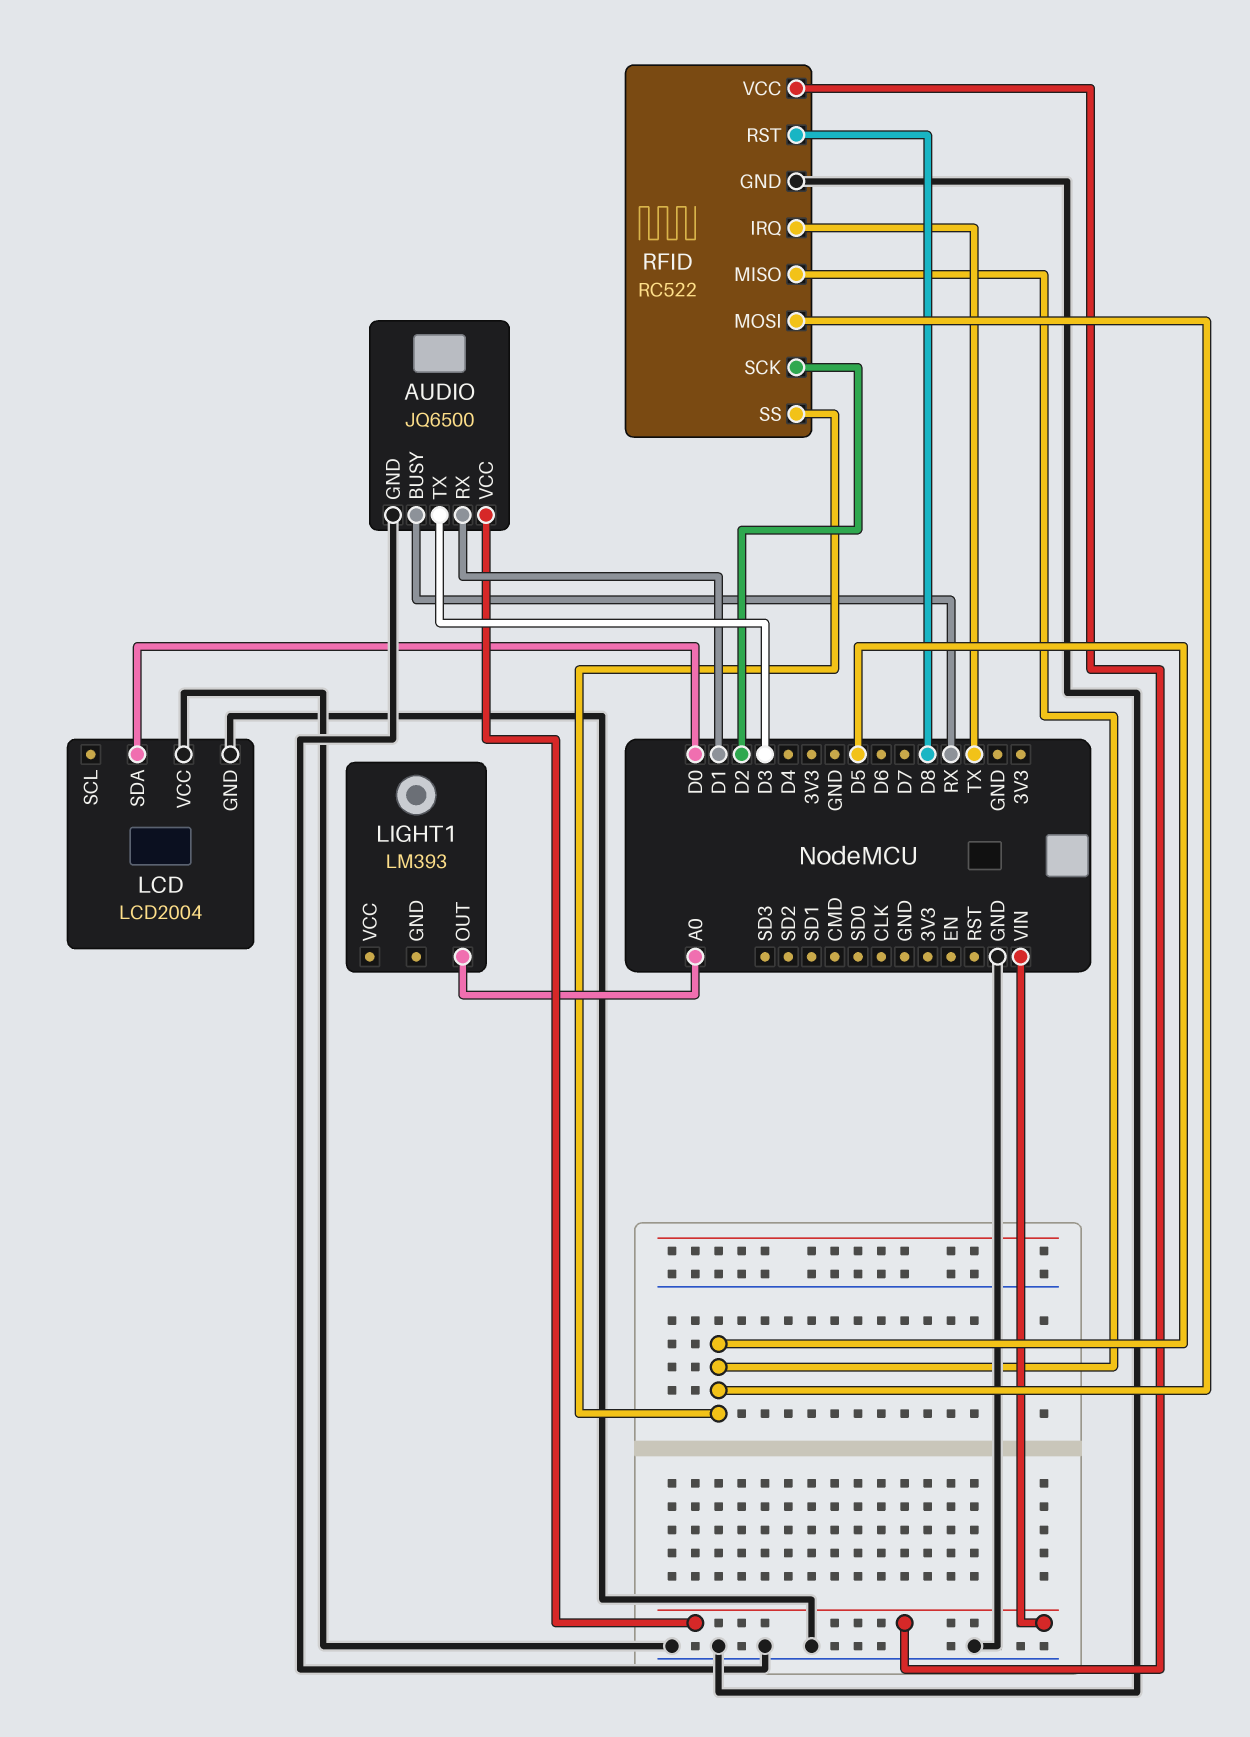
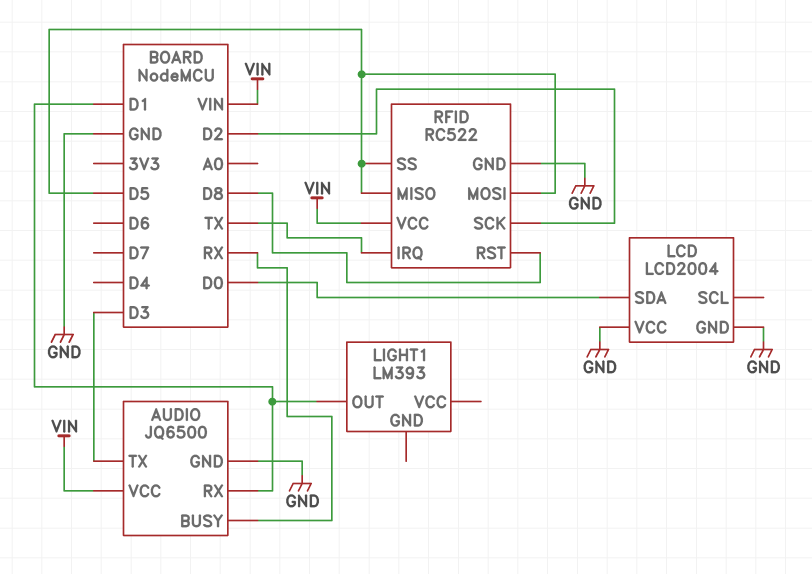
LIGHT1 pin OUT: A0 -> D1

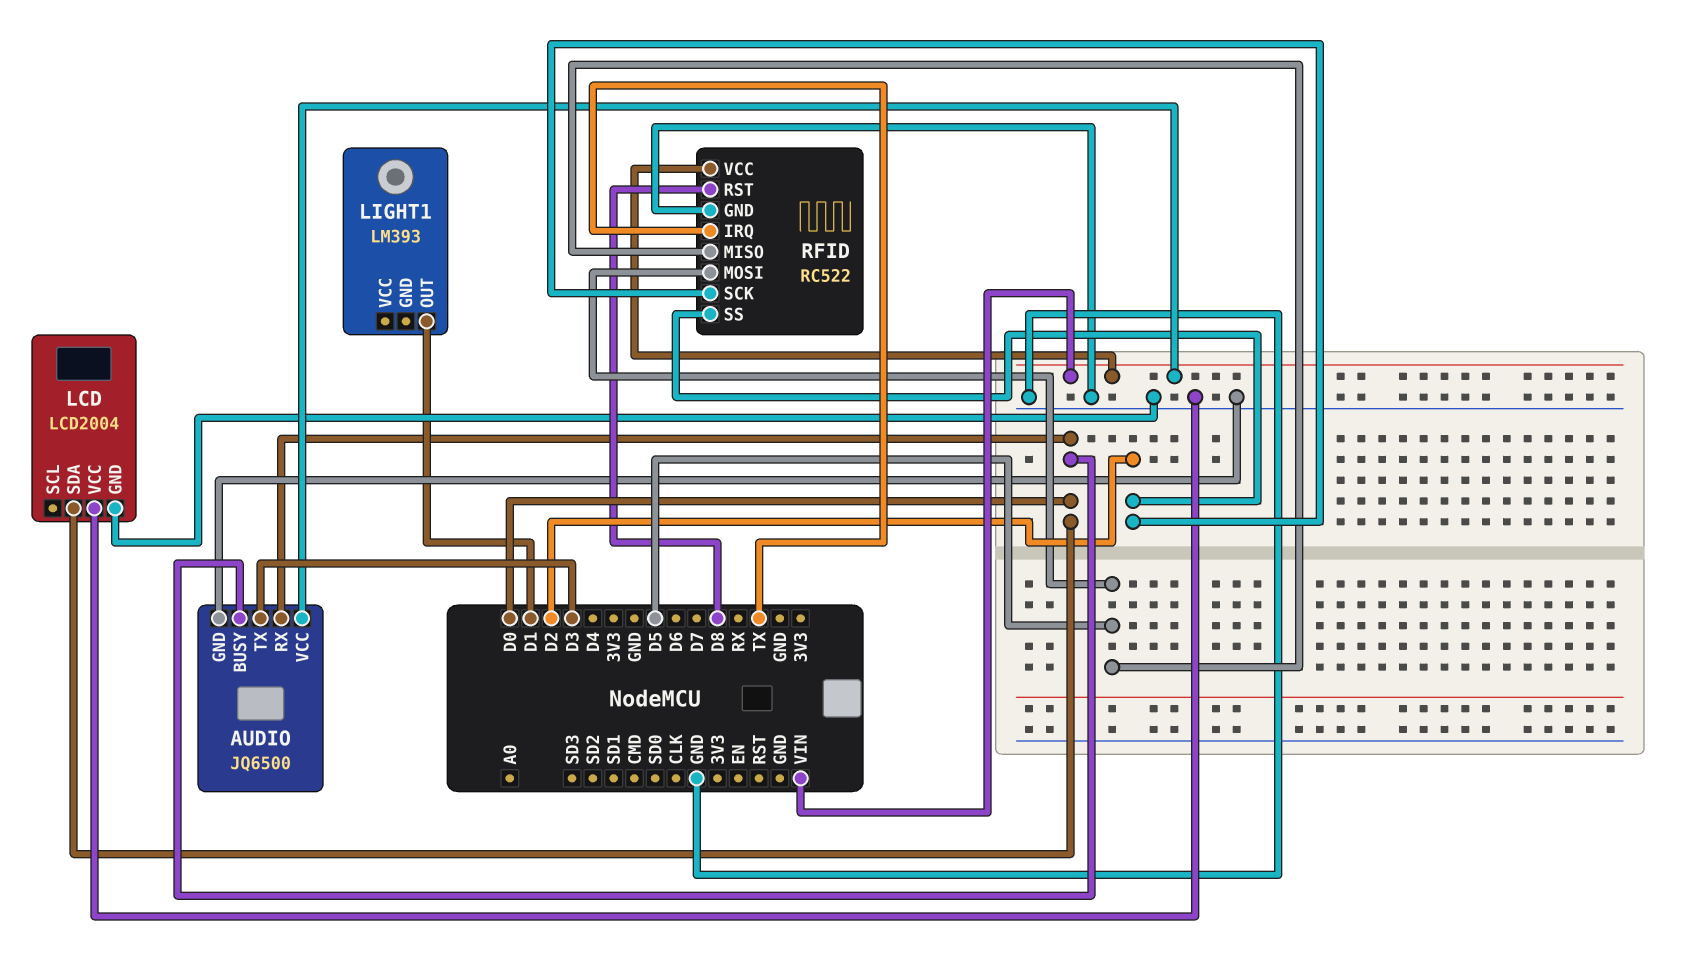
AUDIO pin BUSY: RX -> D0
AUDIO pin RX: D1 -> D0
RFID pin SS: D5 -> D2

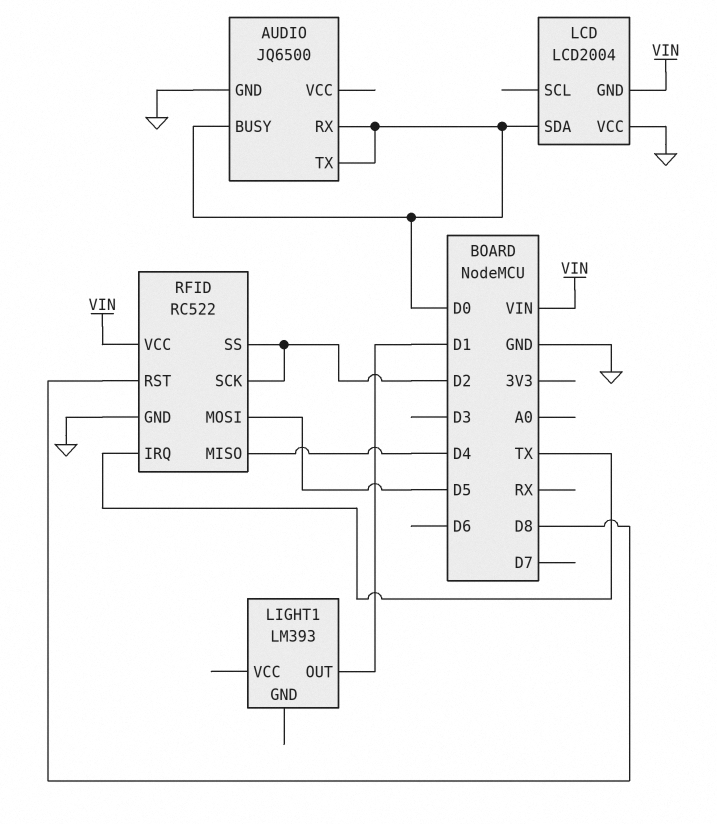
AUDIO pin TX: D3 -> D0
AUDIO pin VCC: VIN -> none
LCD pin GND: GND -> VIN
RFID pin MISO: D5 -> D4

